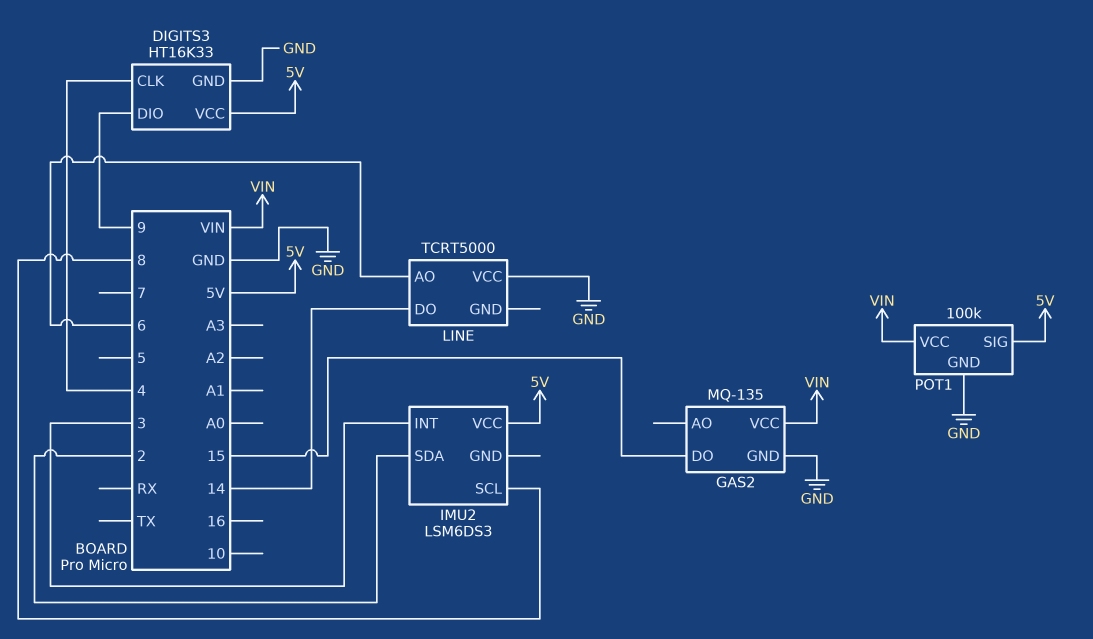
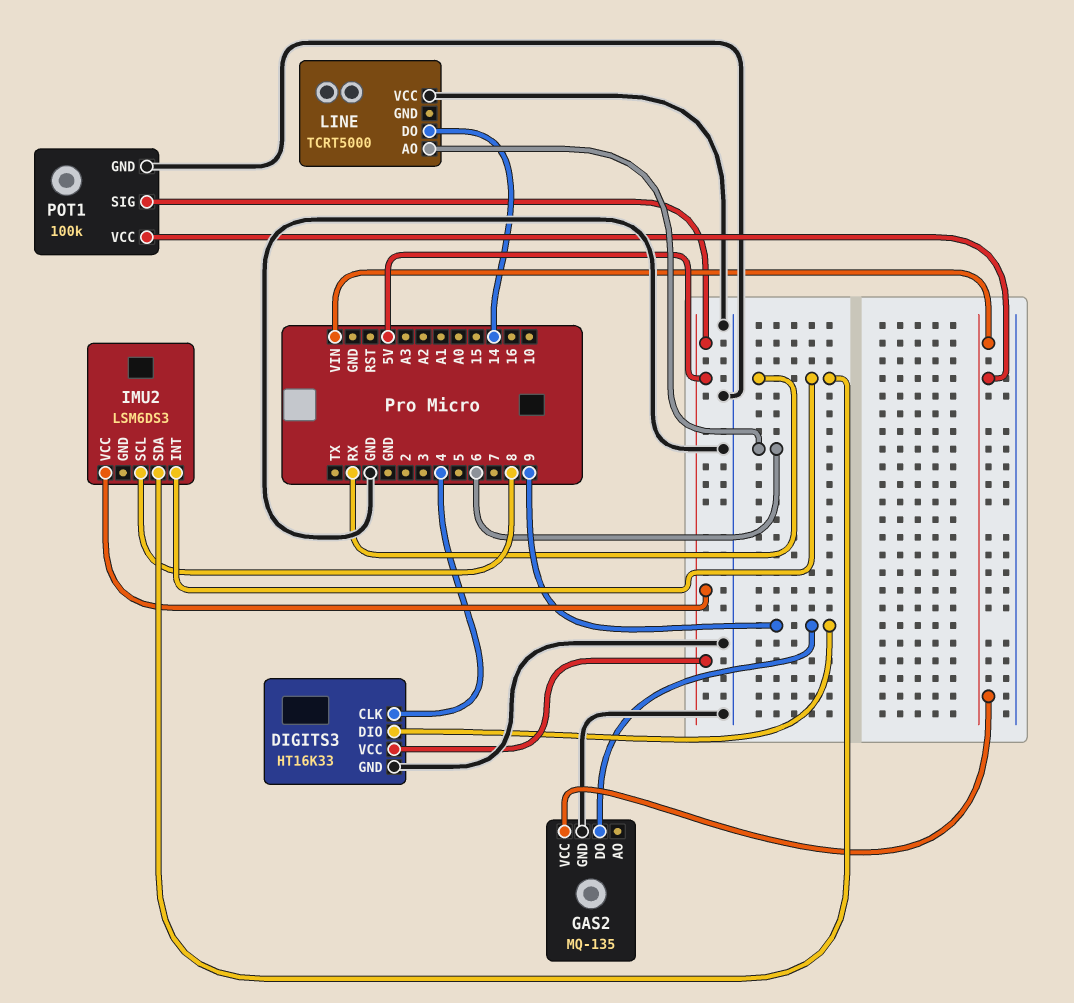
GAS2 pin DO: 15 -> 9
IMU2 pin INT: 3 -> RX
IMU2 pin SDA: 2 -> RX

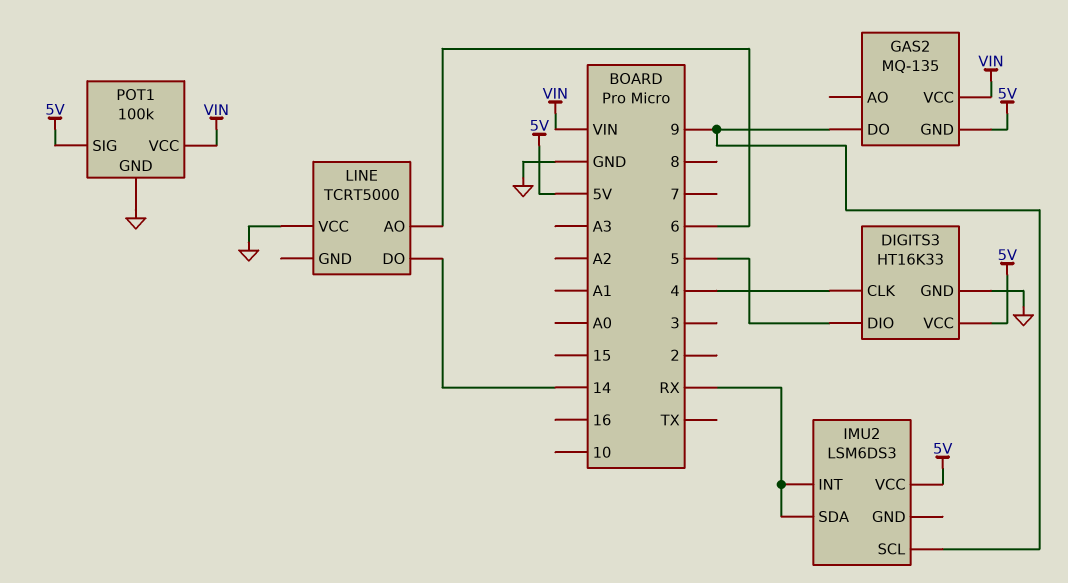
DIGITS3 pin DIO: 9 -> 5
GAS2 pin GND: GND -> 5V
IMU2 pin SCL: 8 -> 9

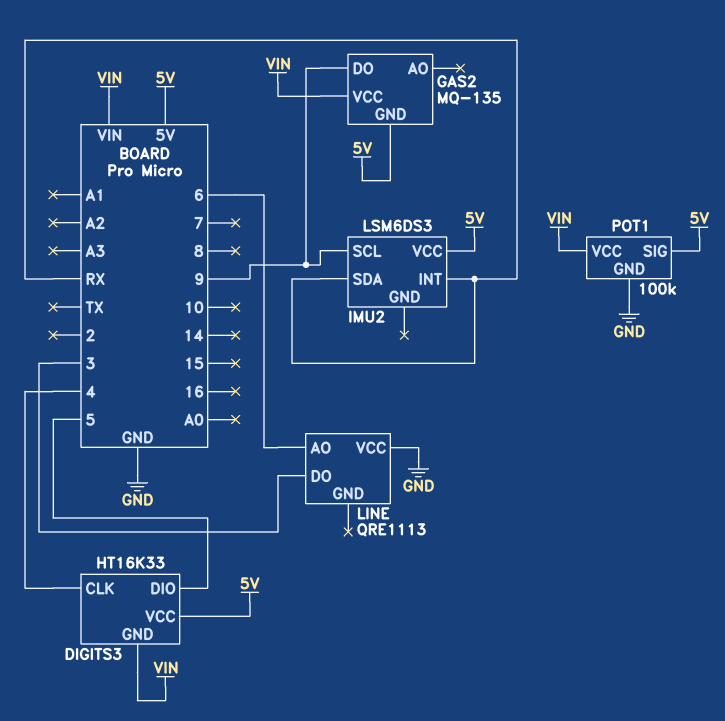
DIGITS3 pin GND: GND -> VIN
LINE: TCRT5000 -> QRE1113
LINE pin DO: 14 -> 3

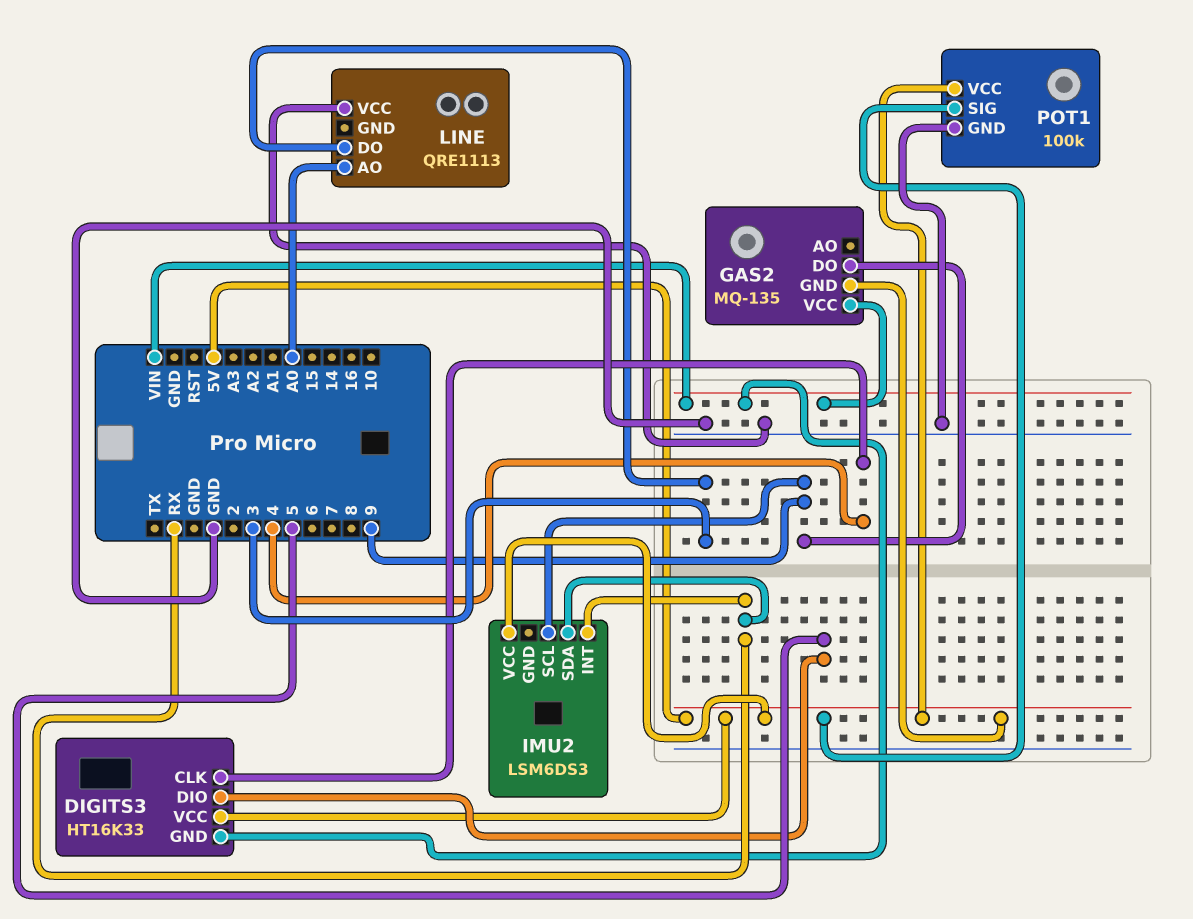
LINE pin AO: 6 -> A0
POT1 pin VCC: VIN -> 5V

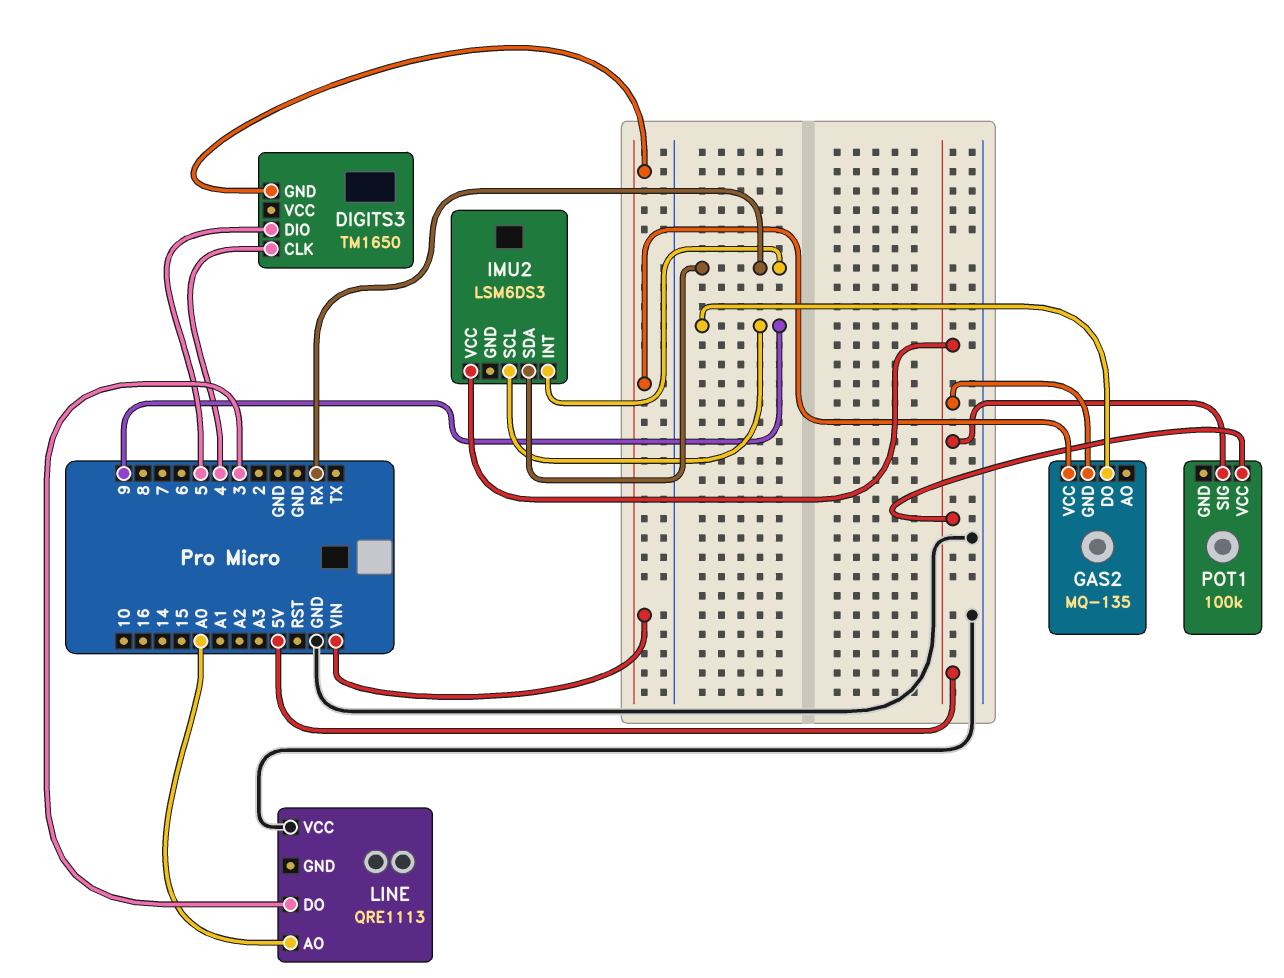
DIGITS3: HT16K33 -> TM1650
DIGITS3 pin VCC: 5V -> none
POT1 pin GND: GND -> none

